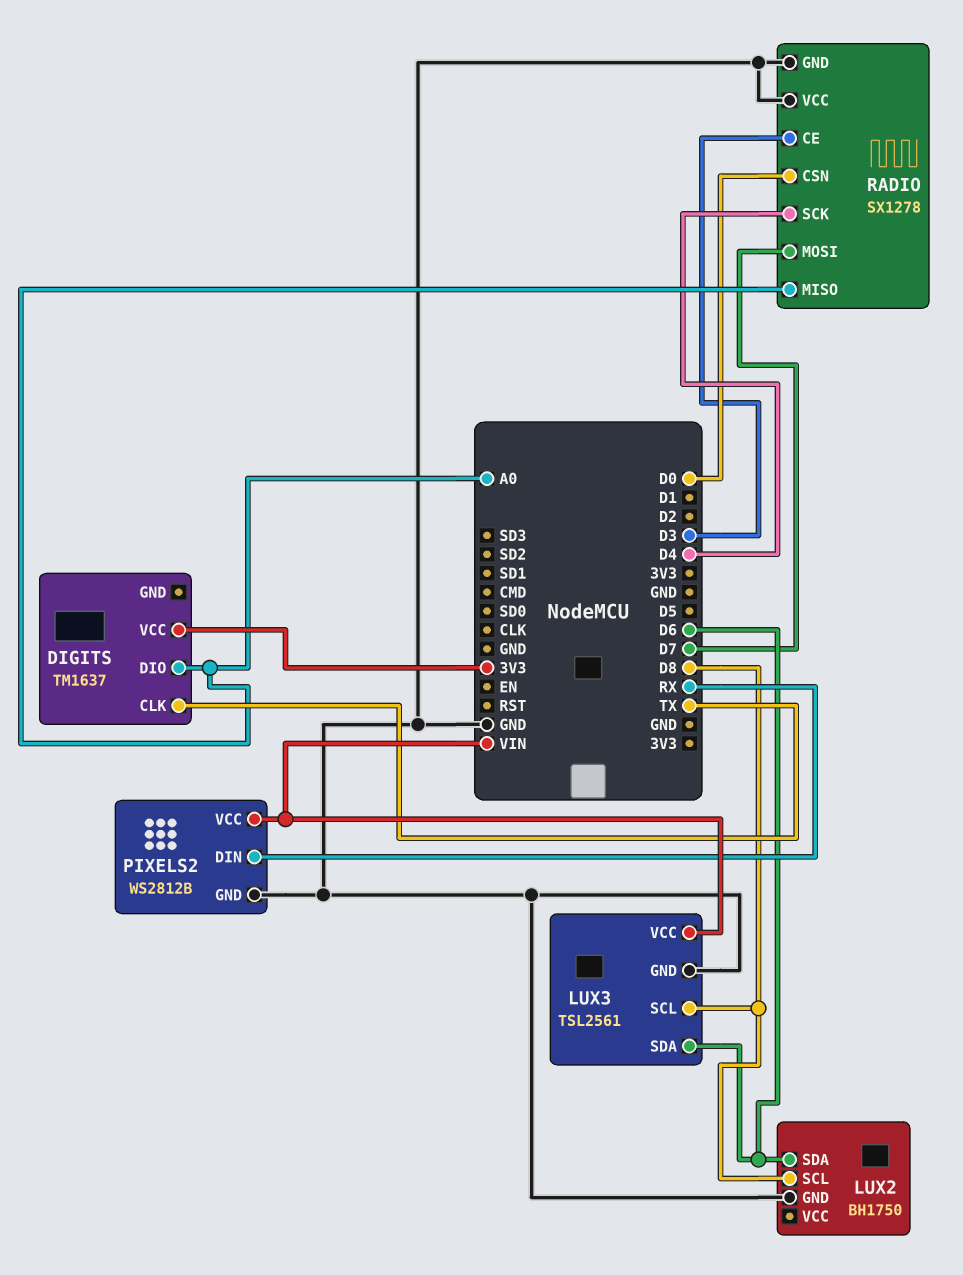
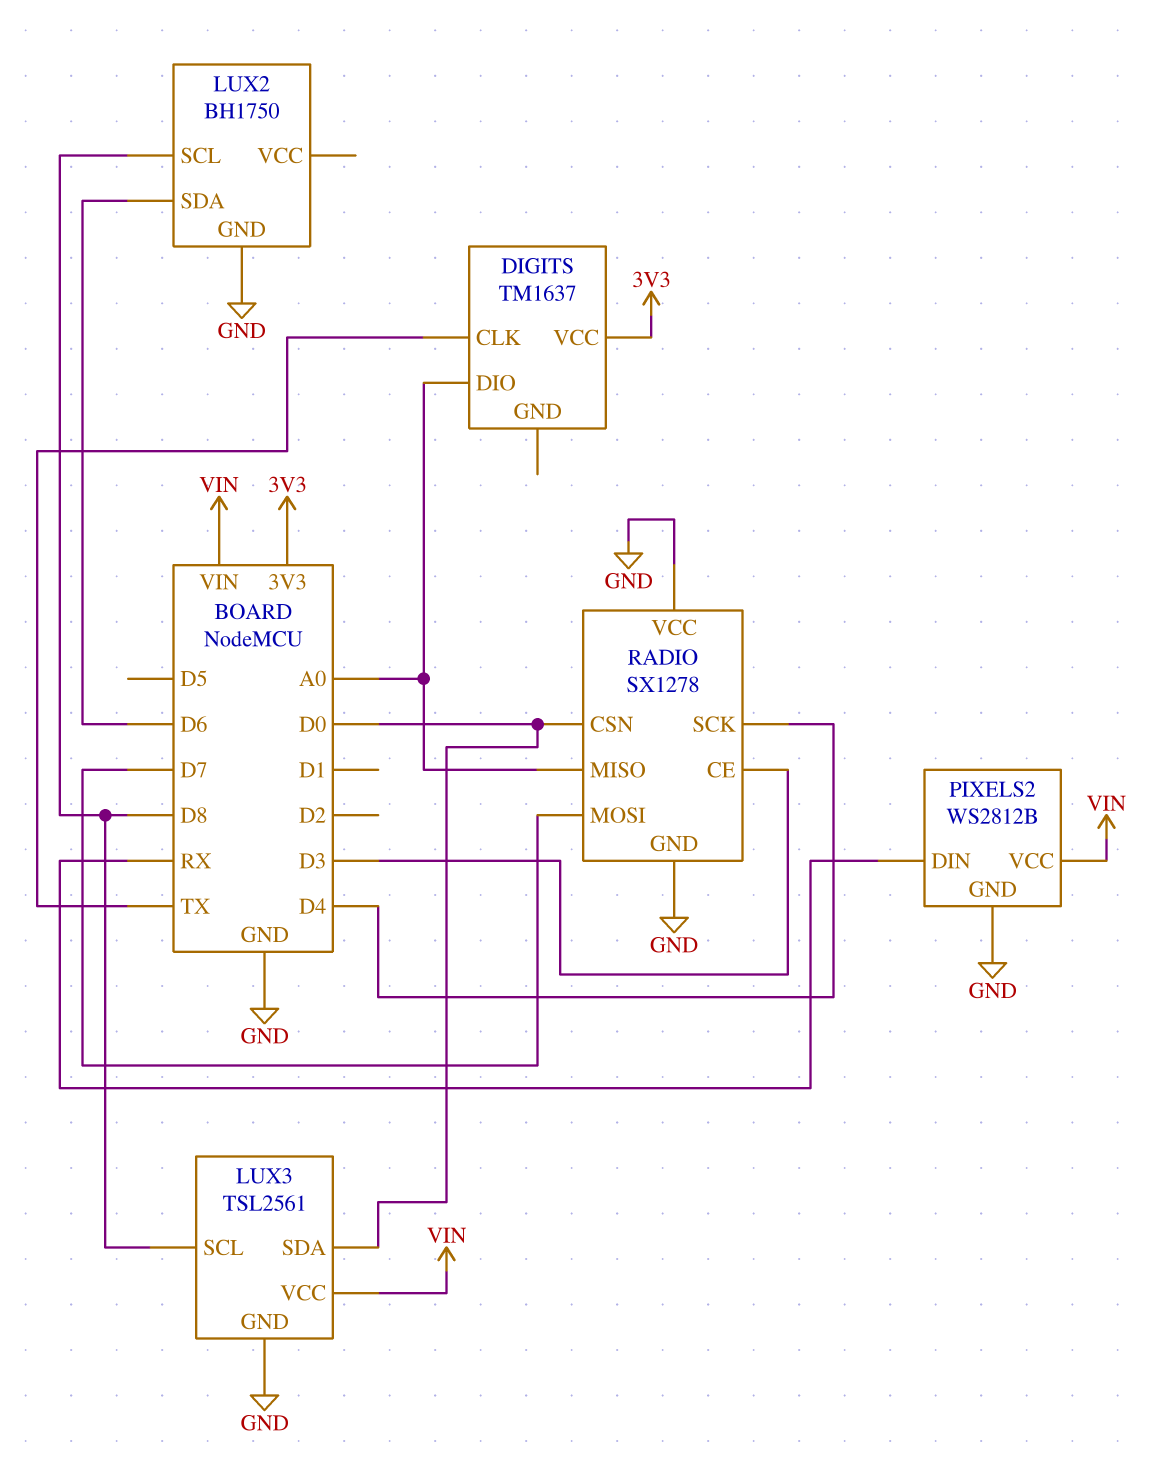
LUX3 pin SDA: D6 -> D0

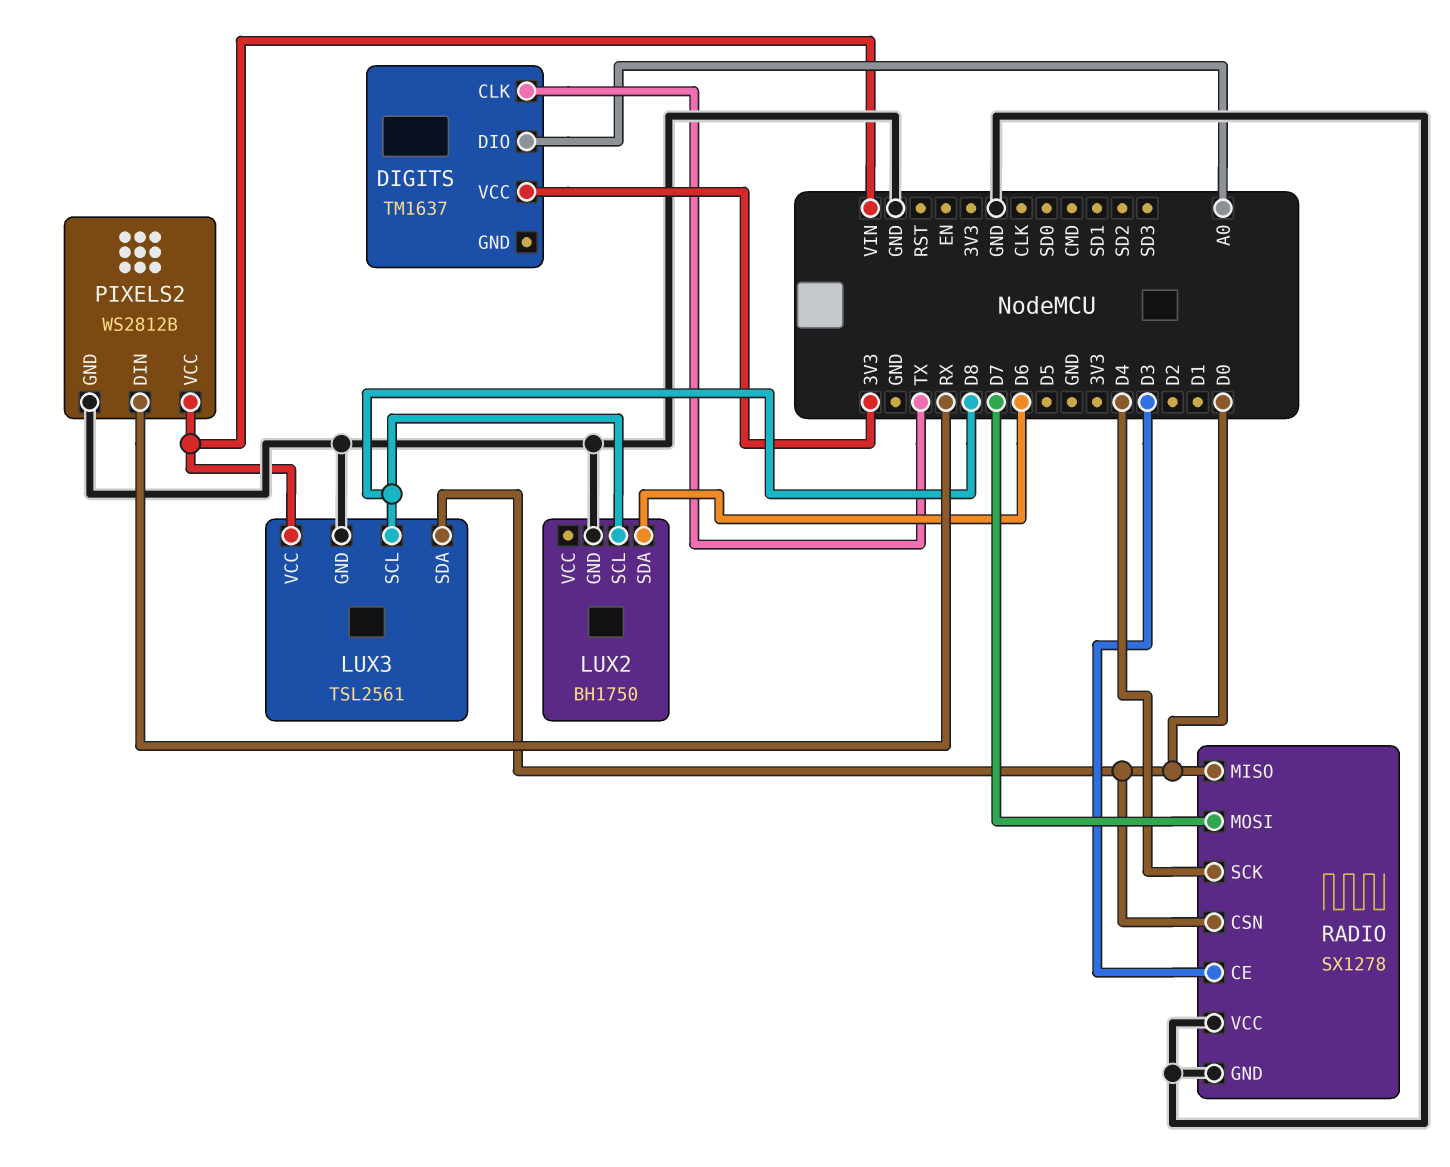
RADIO pin MISO: A0 -> D0

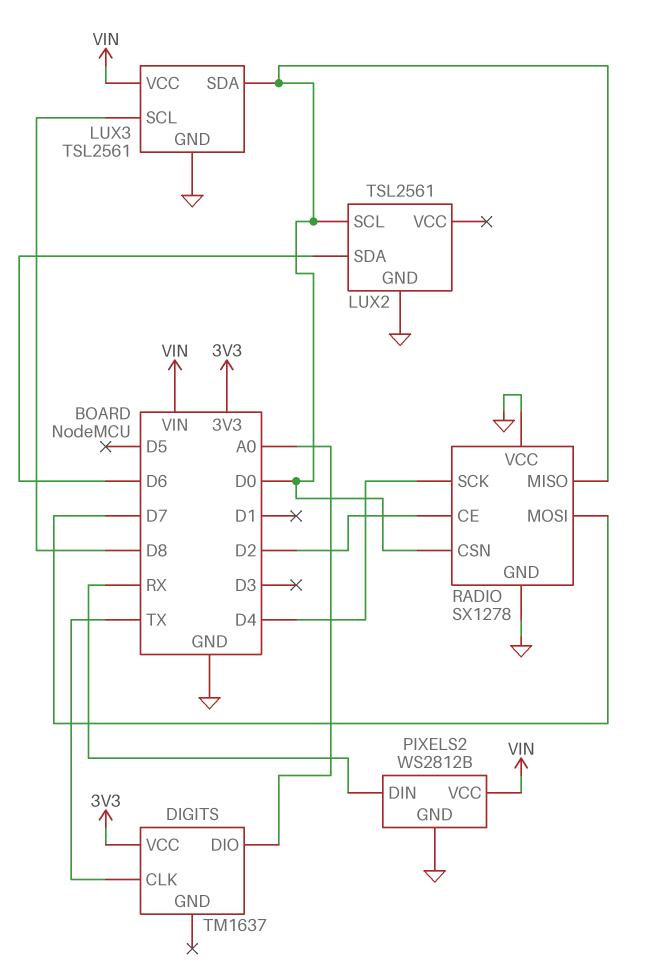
LUX2: BH1750 -> TSL2561
LUX2 pin SCL: D8 -> D0
RADIO pin CE: D3 -> D2

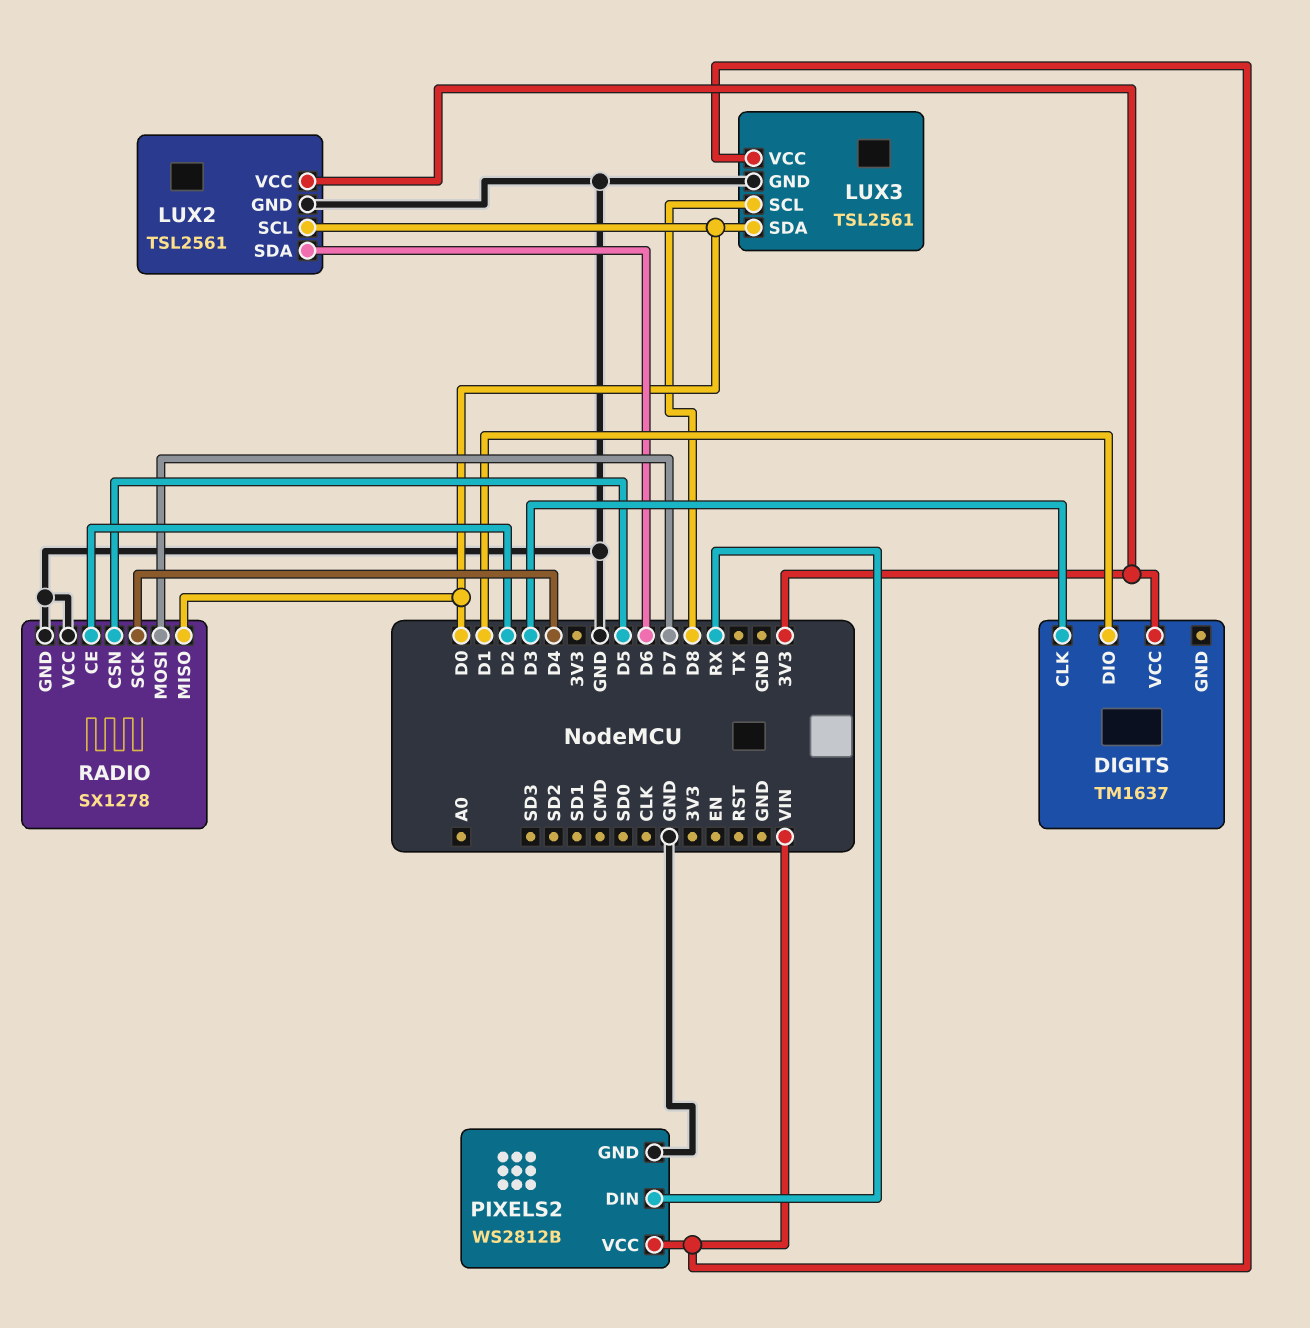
DIGITS pin CLK: TX -> D3
DIGITS pin DIO: A0 -> D1
LUX2 pin VCC: none -> 3V3
RADIO pin CSN: D0 -> D5

